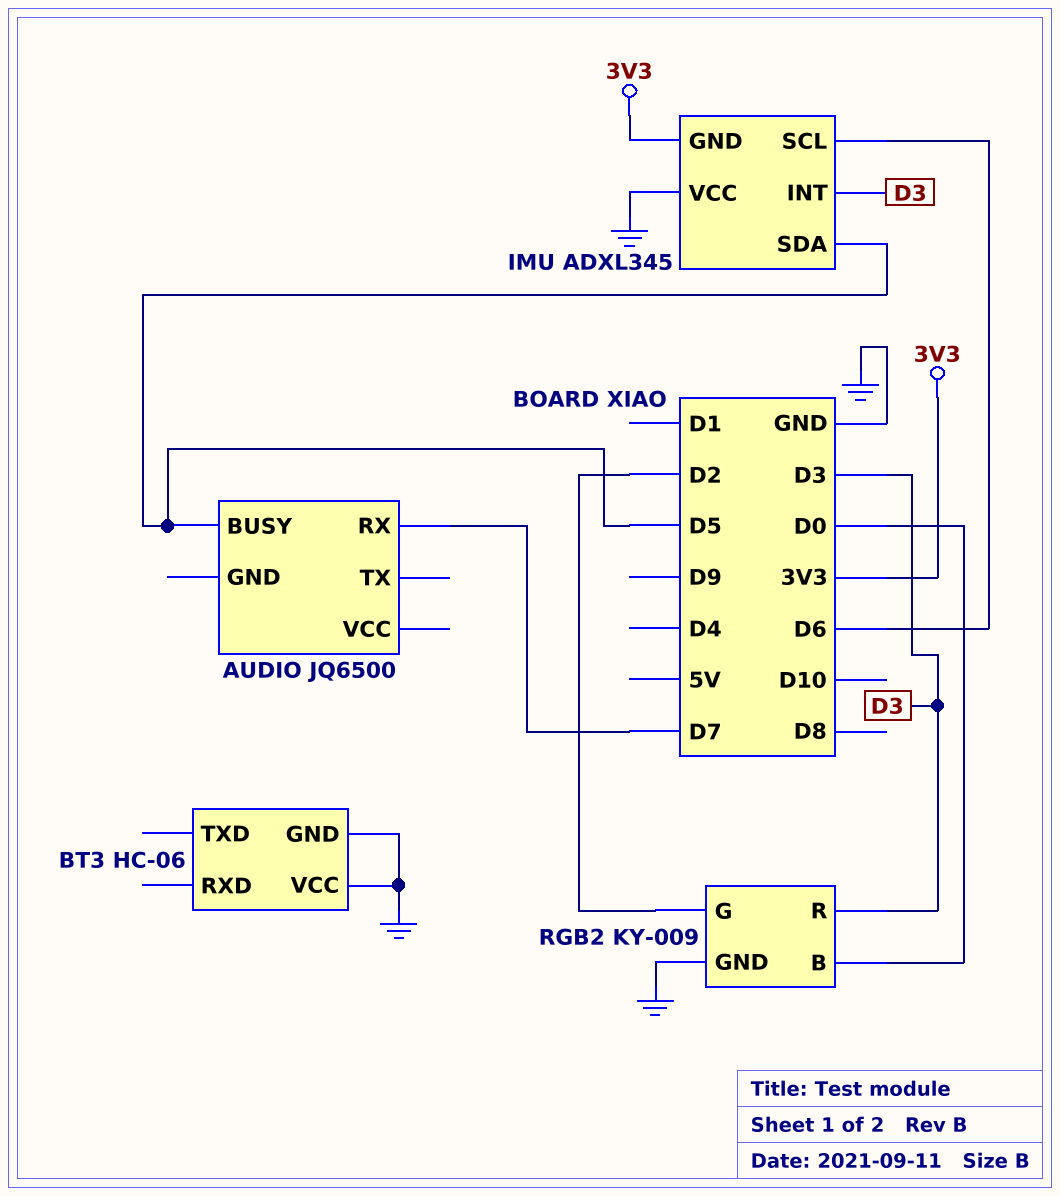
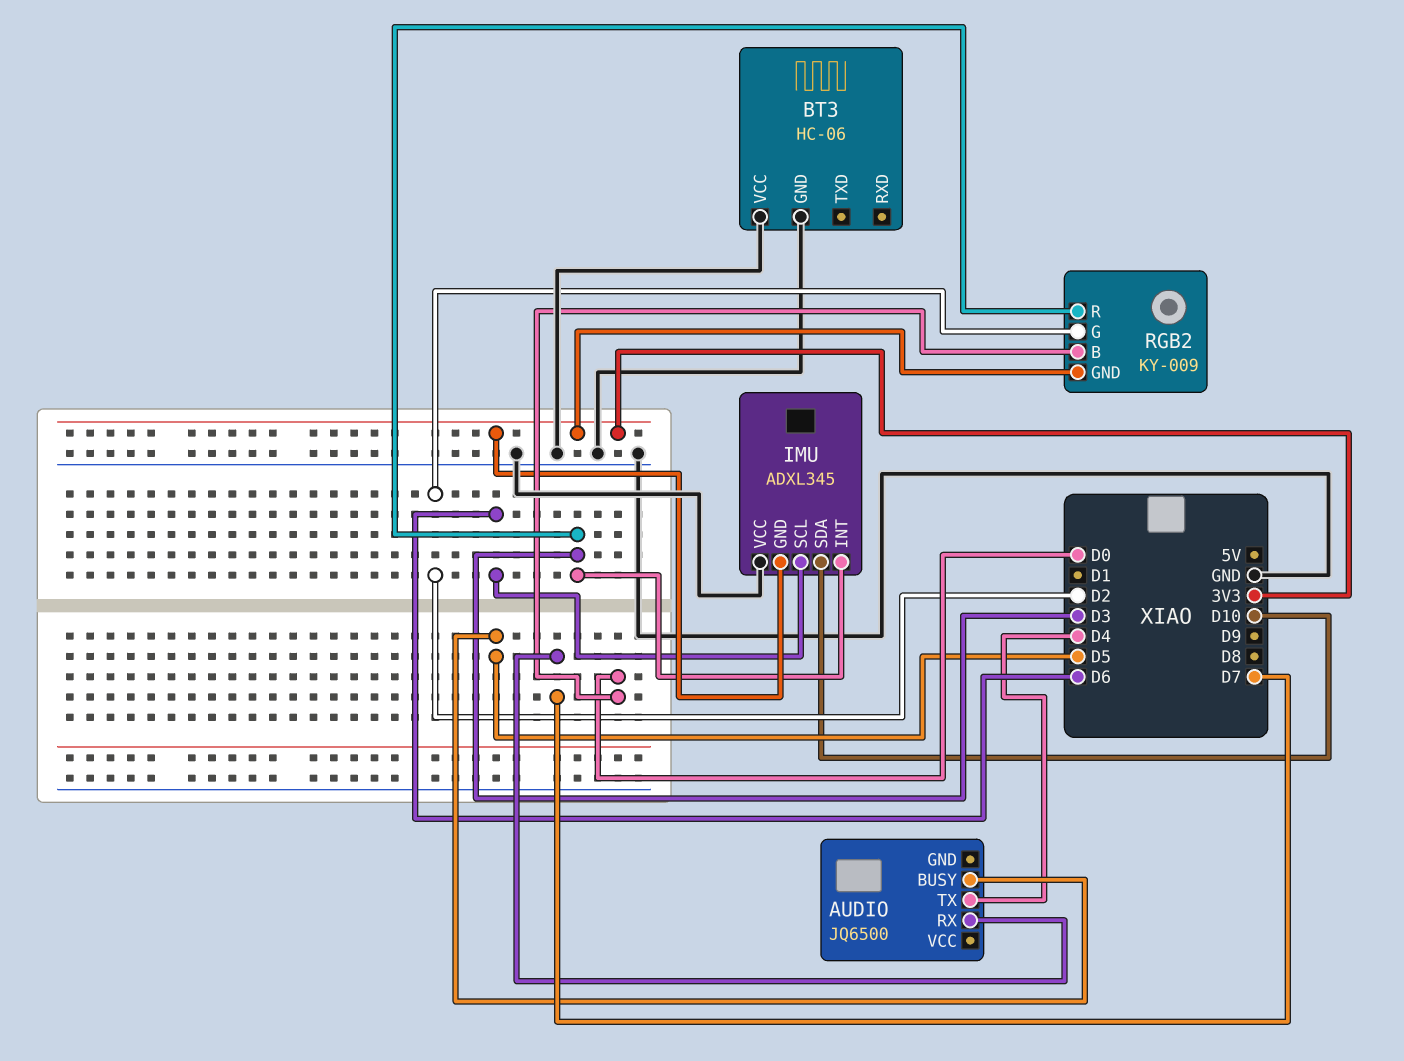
AUDIO pin TX: none -> D4
IMU pin SDA: D5 -> D10
RGB2 pin GND: GND -> 3V3

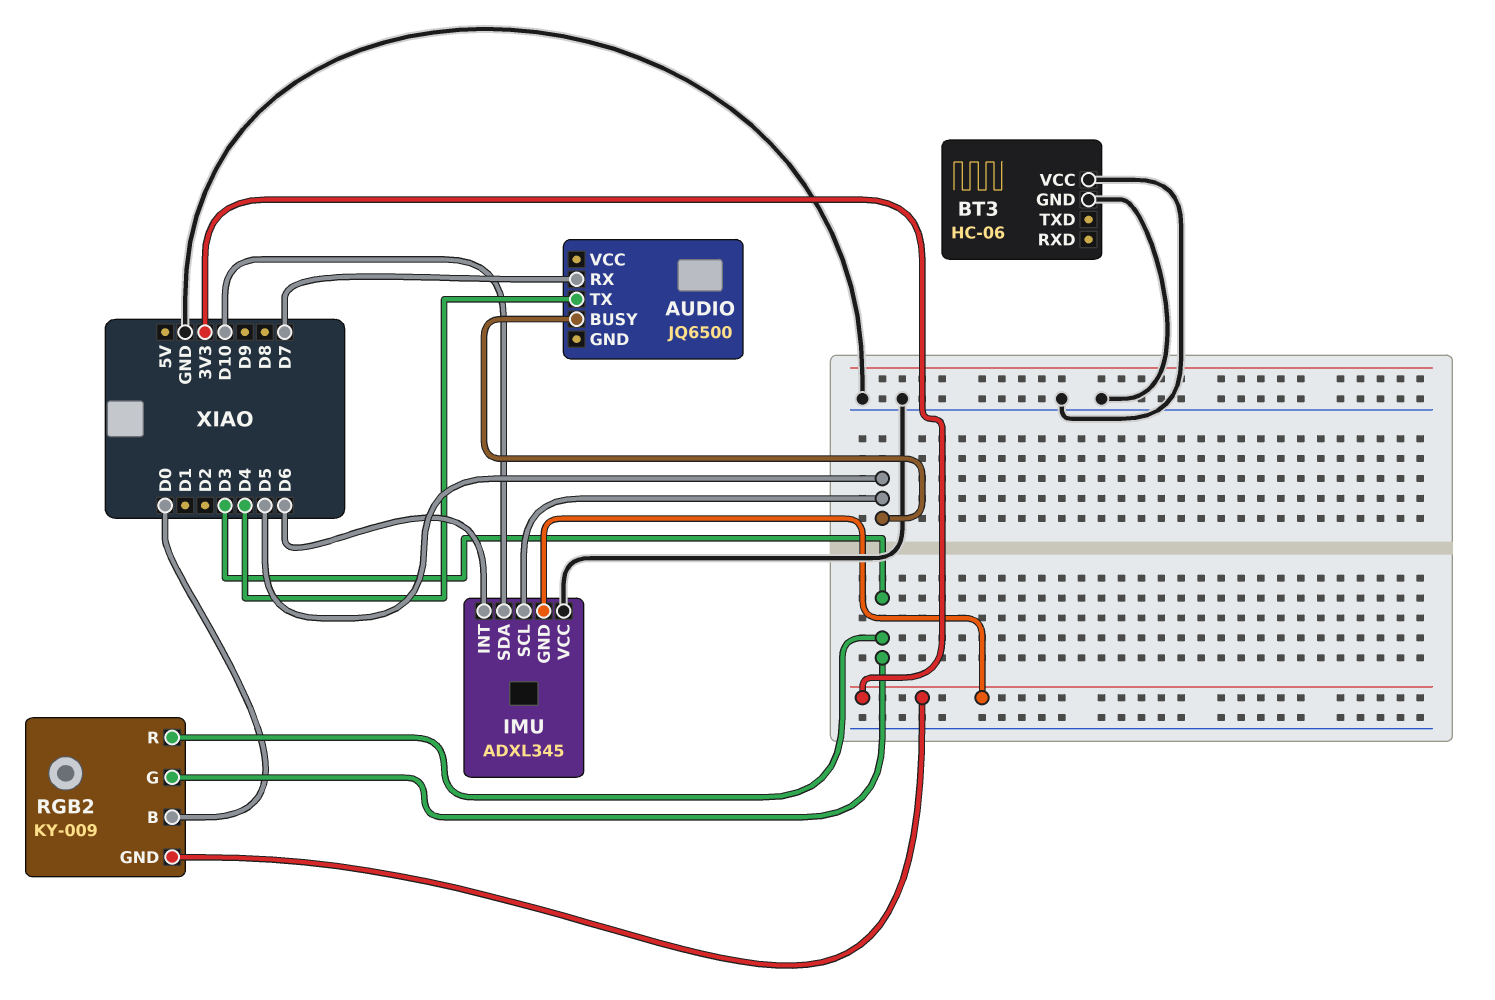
IMU pin INT: D3 -> D6
IMU pin SCL: D6 -> D5
RGB2 pin G: D2 -> D3

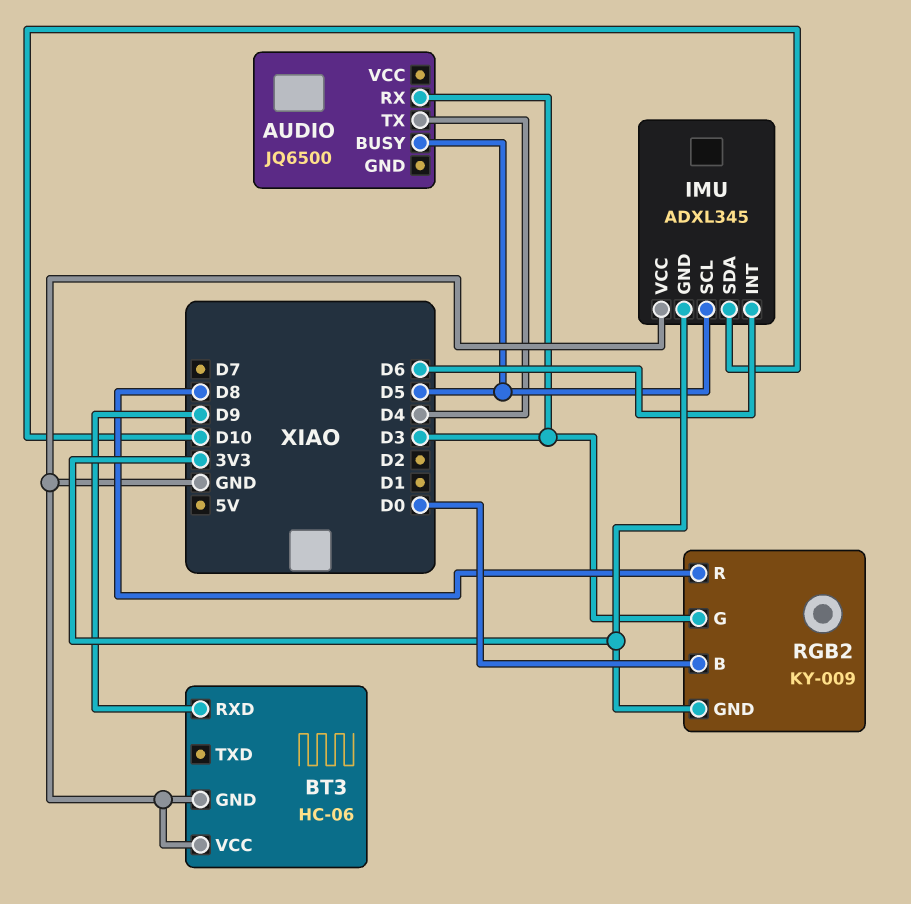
AUDIO pin RX: D7 -> D3
BT3 pin RXD: none -> D9
RGB2 pin R: D3 -> D8

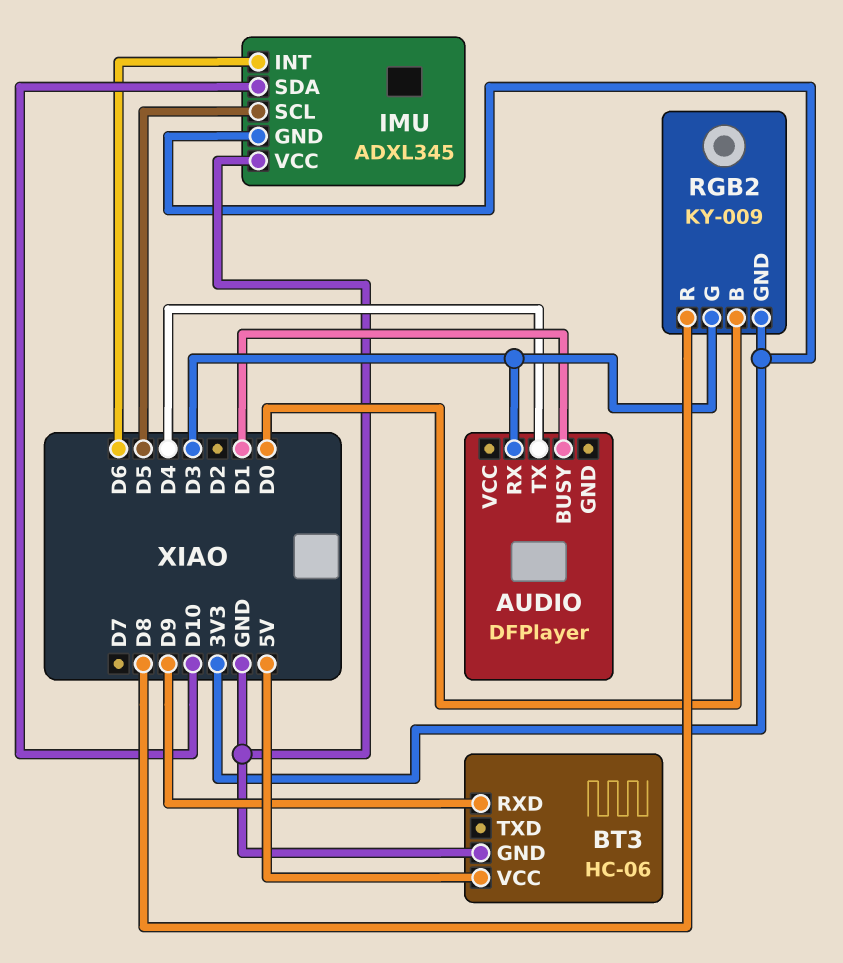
AUDIO: JQ6500 -> DFPlayer
AUDIO pin BUSY: D5 -> D1
BT3 pin VCC: GND -> 5V

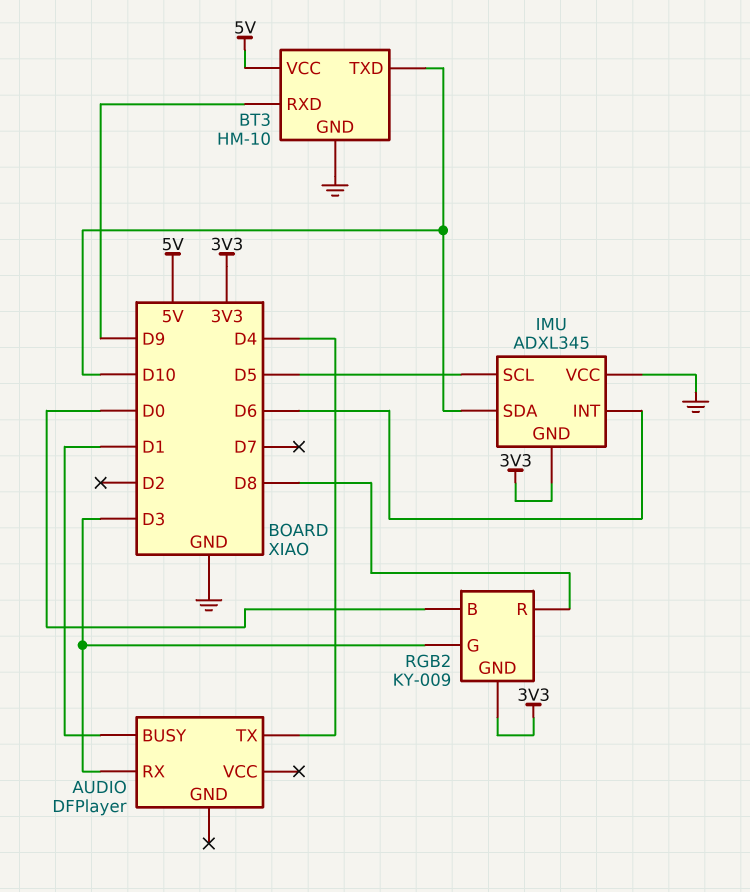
BT3: HC-06 -> HM-10
BT3 pin TXD: none -> D10

